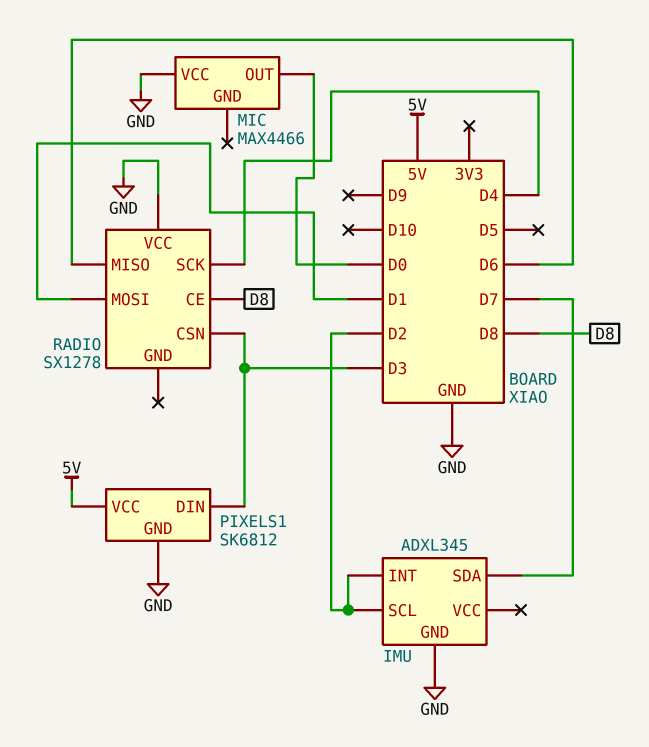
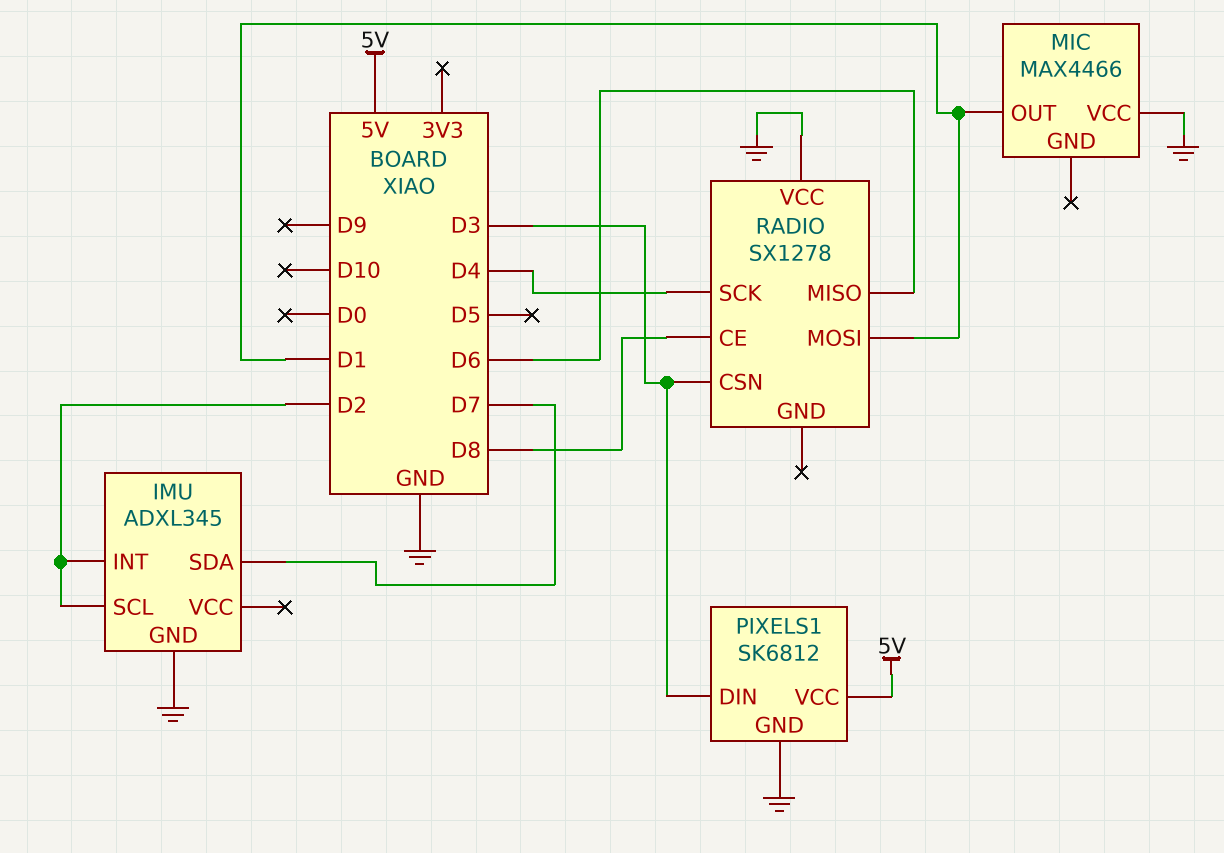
MIC pin OUT: D0 -> D1

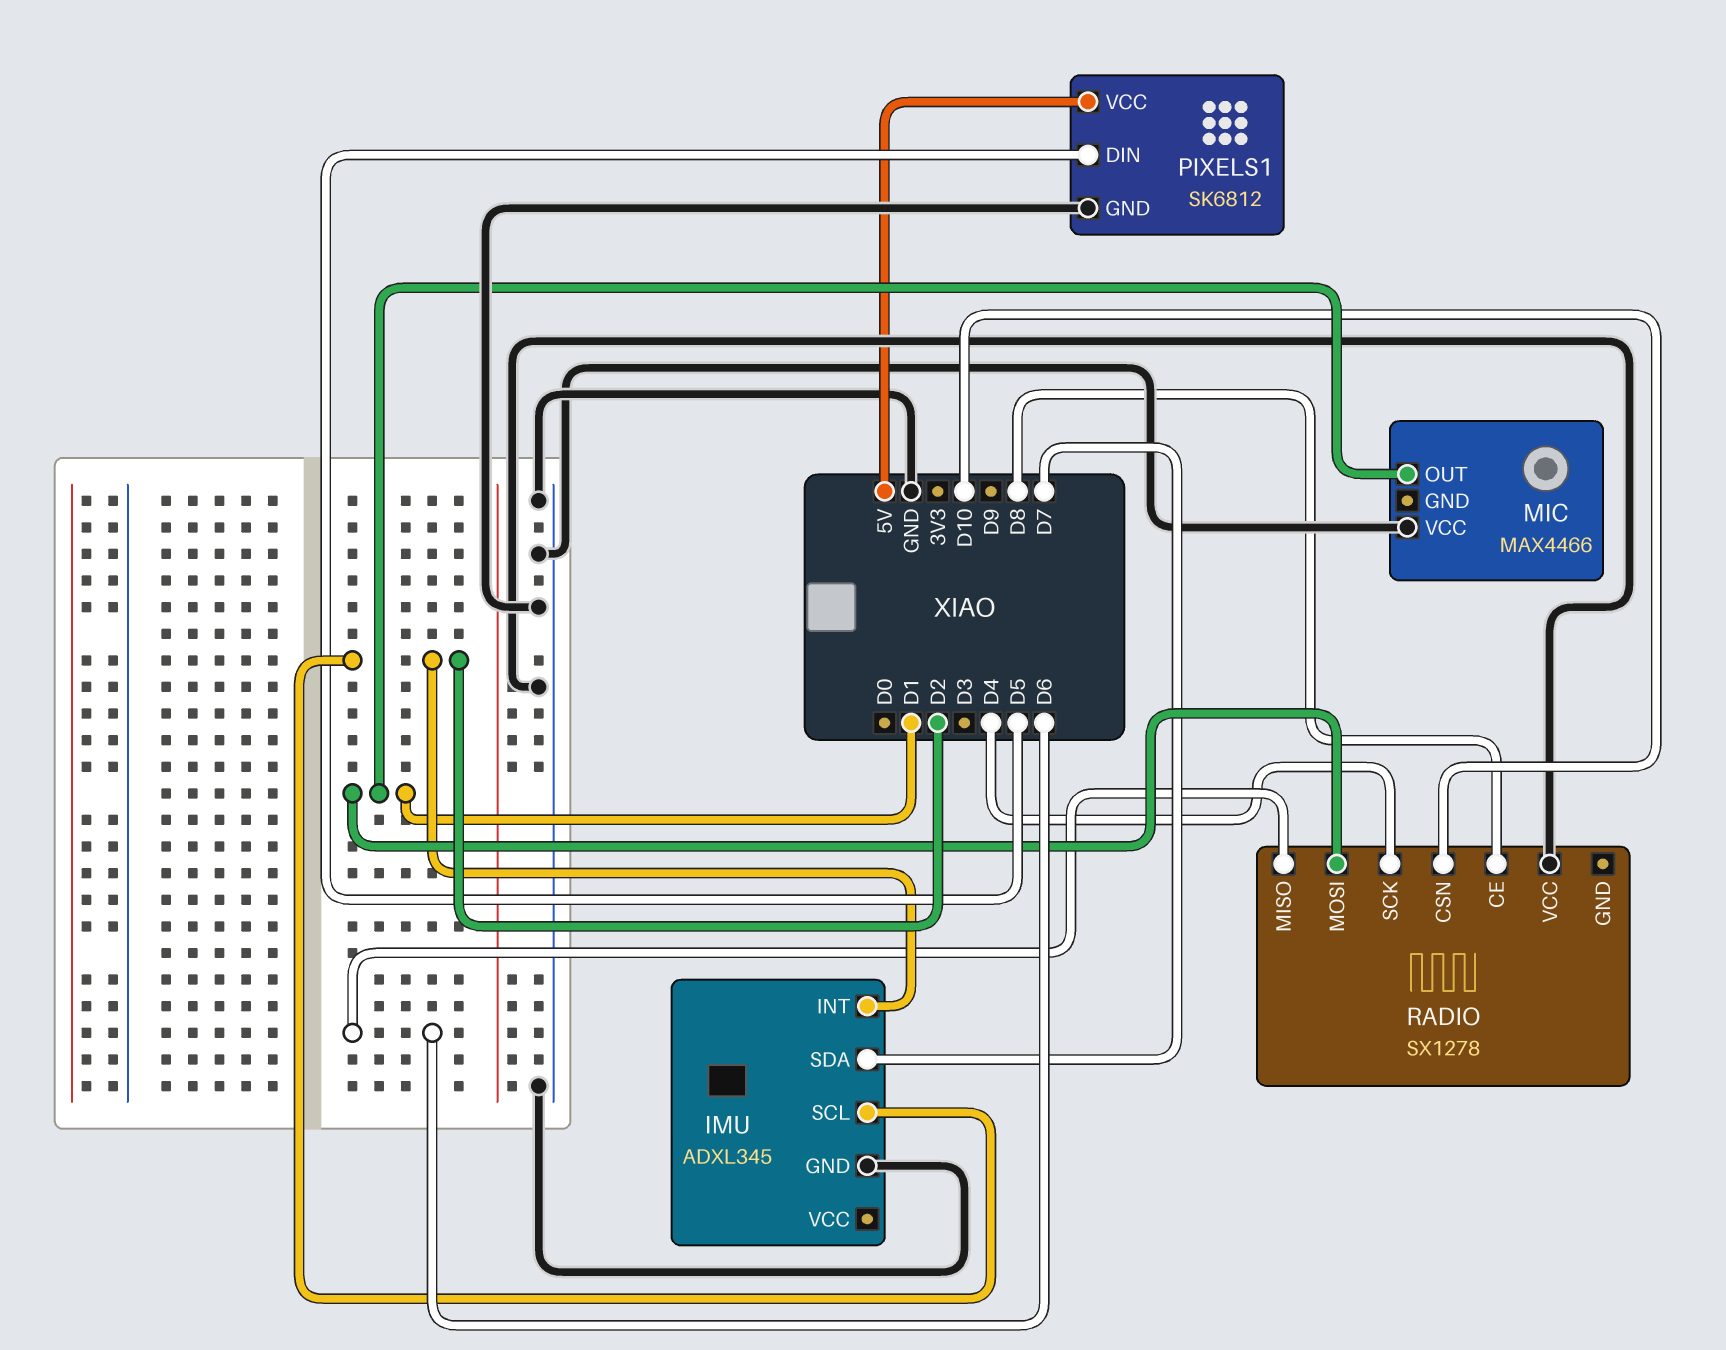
PIXELS1 pin DIN: D3 -> D5
RADIO pin CSN: D3 -> D10

